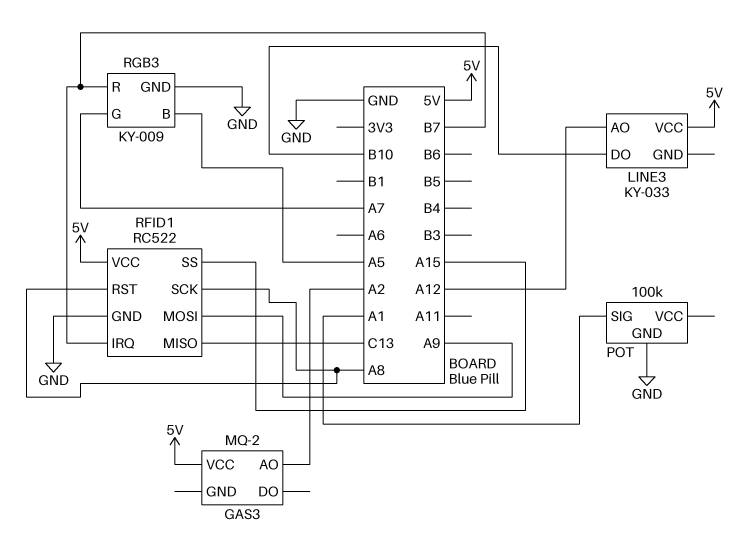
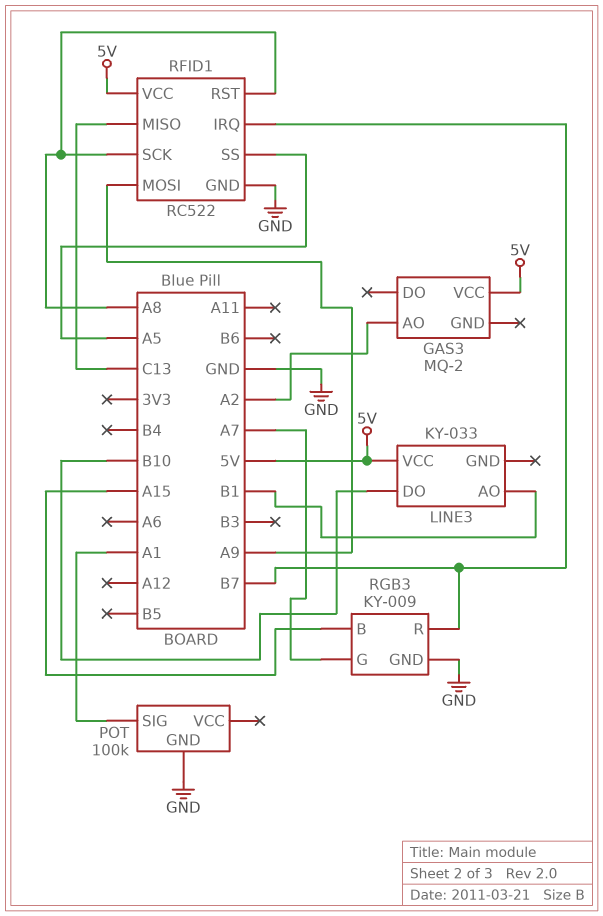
LINE3 pin AO: A12 -> B1
RFID1 pin SS: A15 -> A5
RGB3 pin B: A5 -> A15

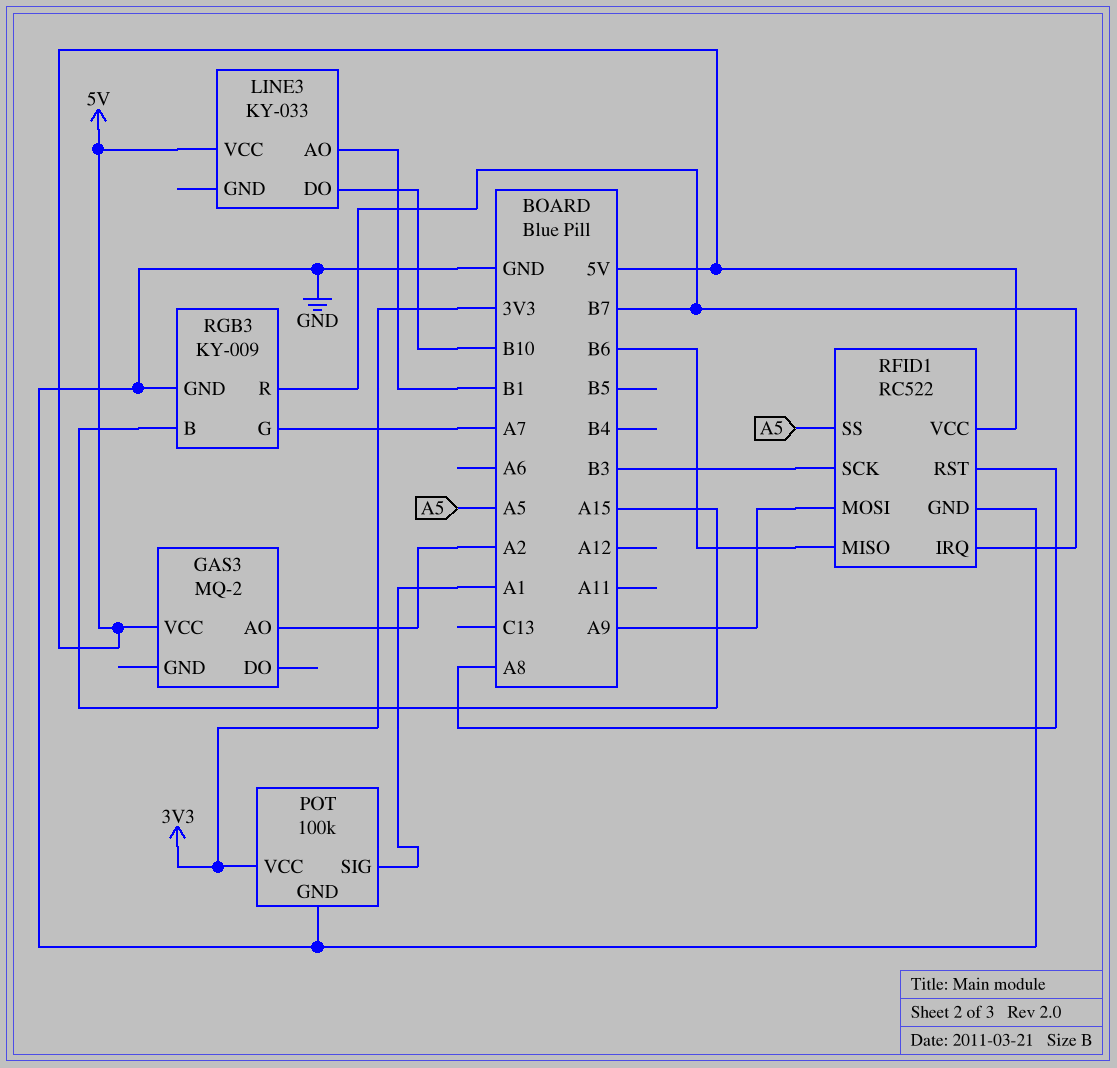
POT pin VCC: none -> 3V3
RFID1 pin MISO: C13 -> B6
RFID1 pin SCK: A8 -> B3

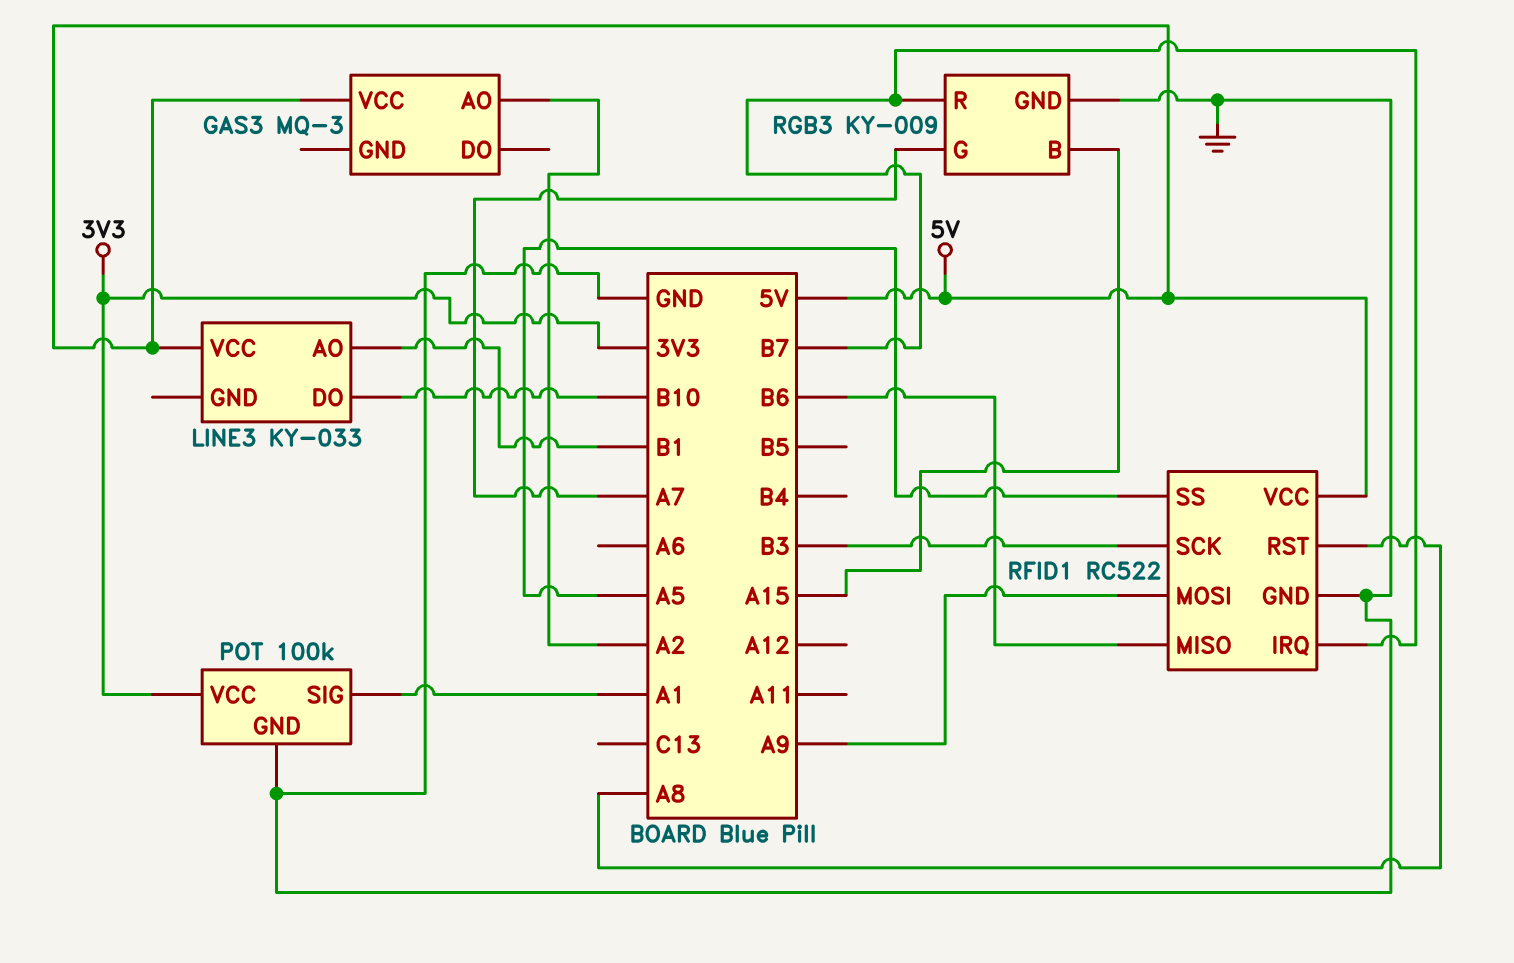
GAS3: MQ-2 -> MQ-3

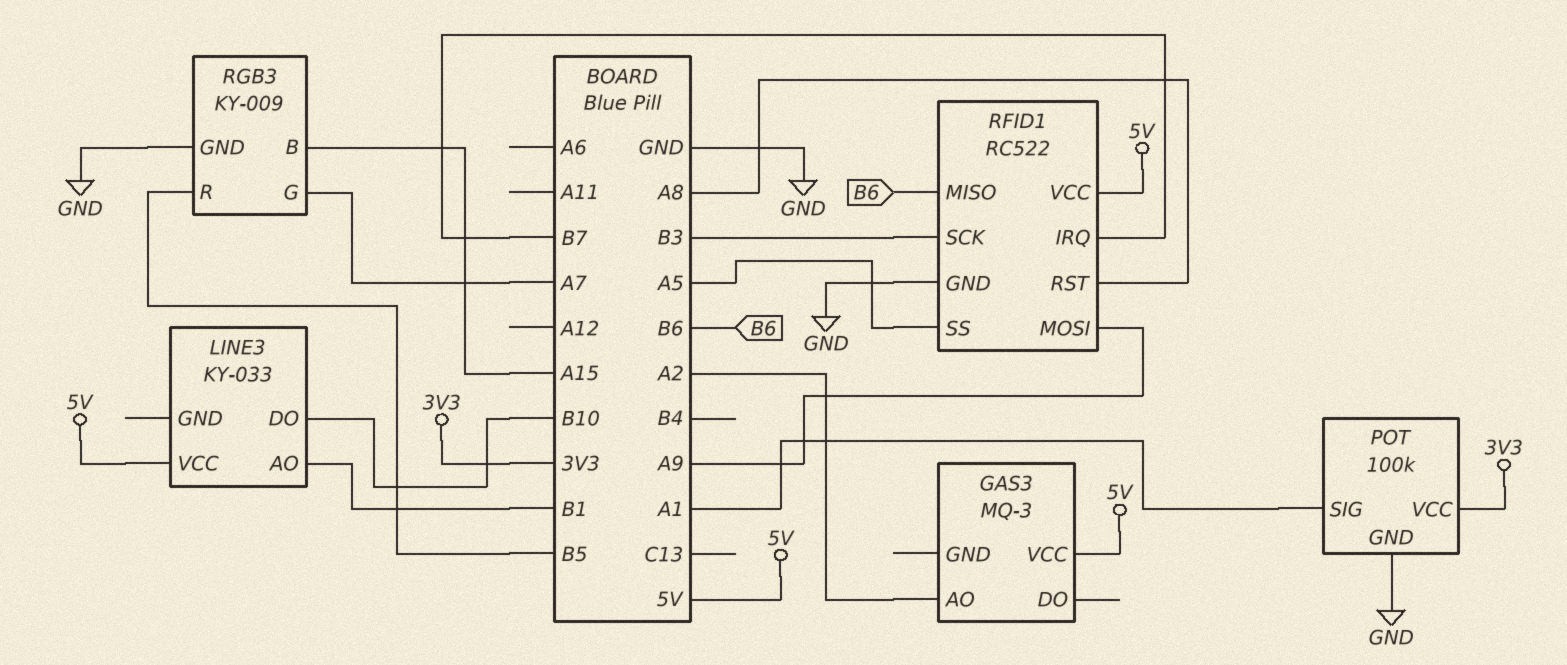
RGB3 pin R: B7 -> B5

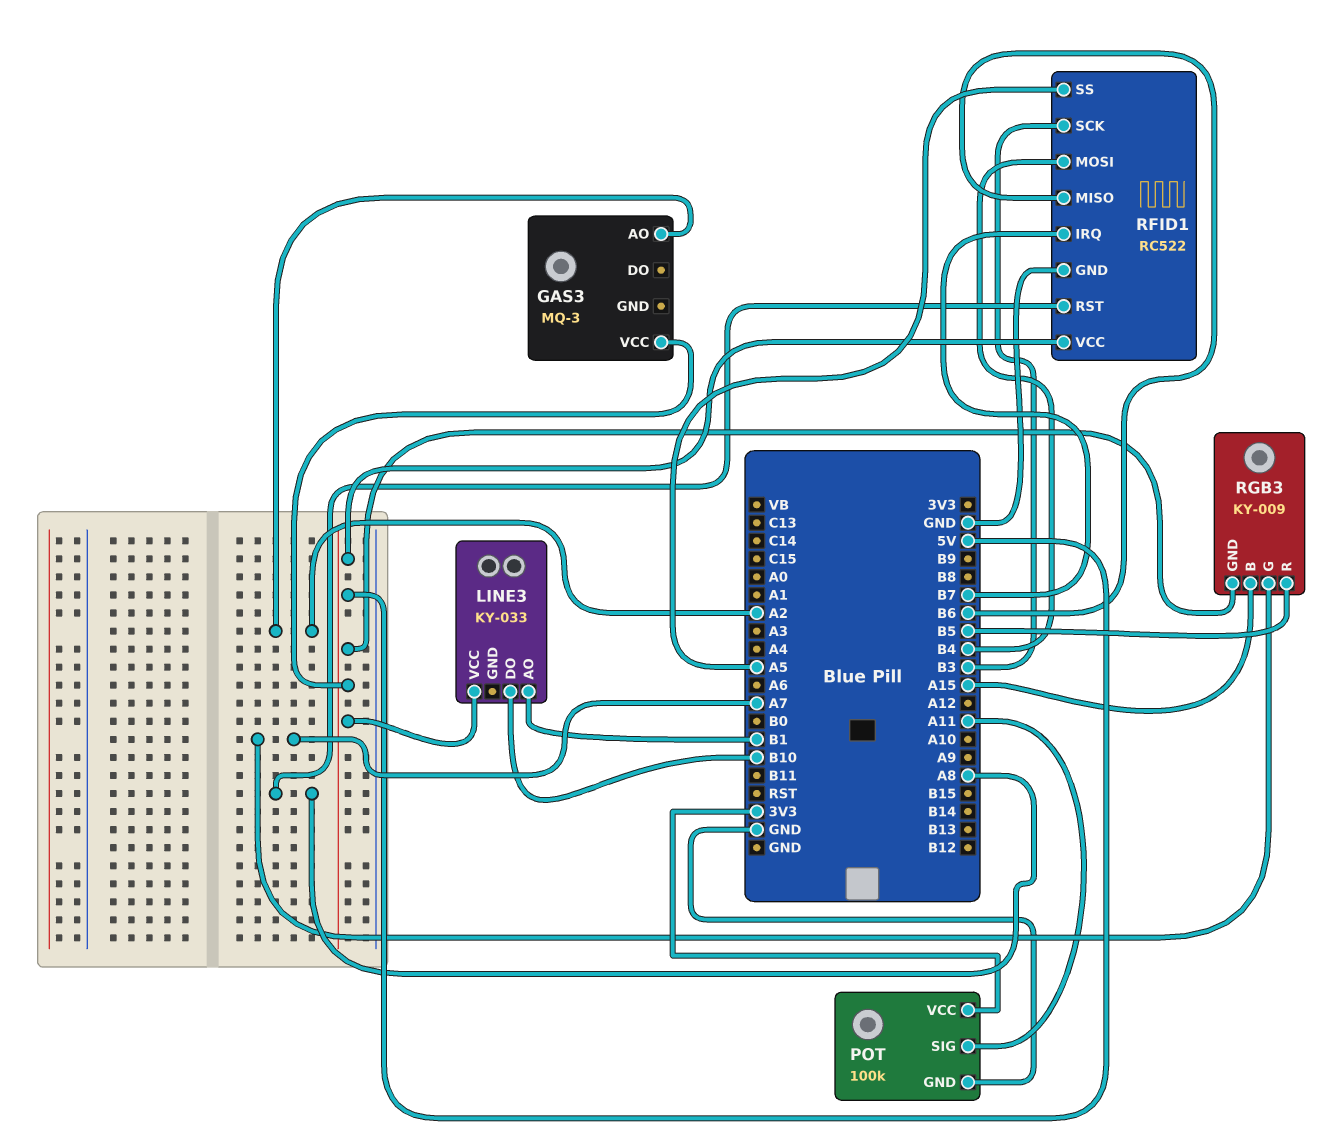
POT pin SIG: A1 -> A11
RFID1 pin MOSI: A9 -> B4
RGB3 pin GND: GND -> 5V

